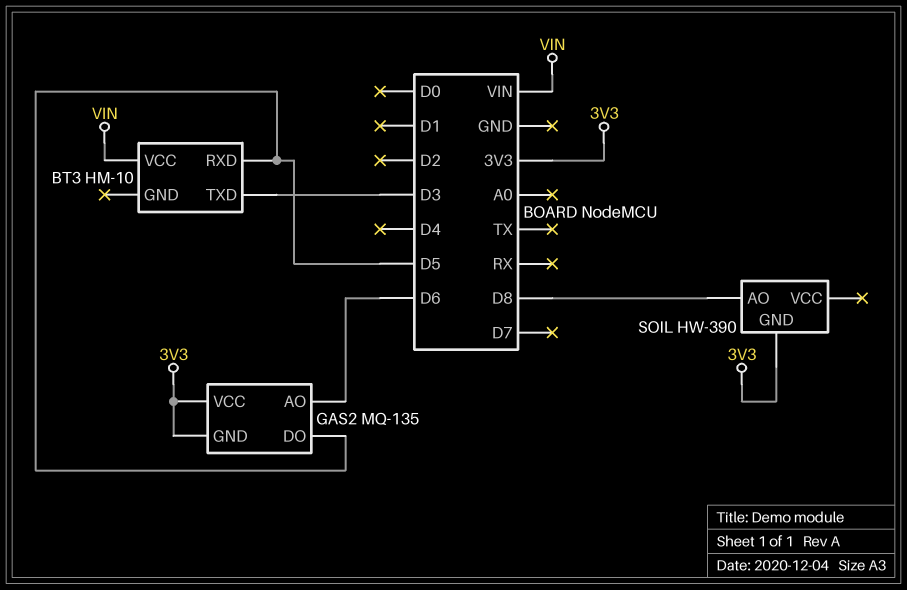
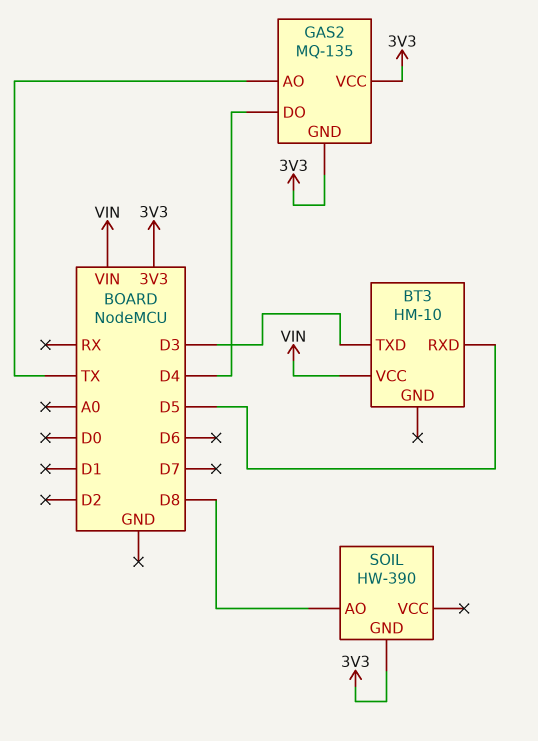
GAS2 pin AO: D6 -> TX
GAS2 pin DO: D5 -> D4

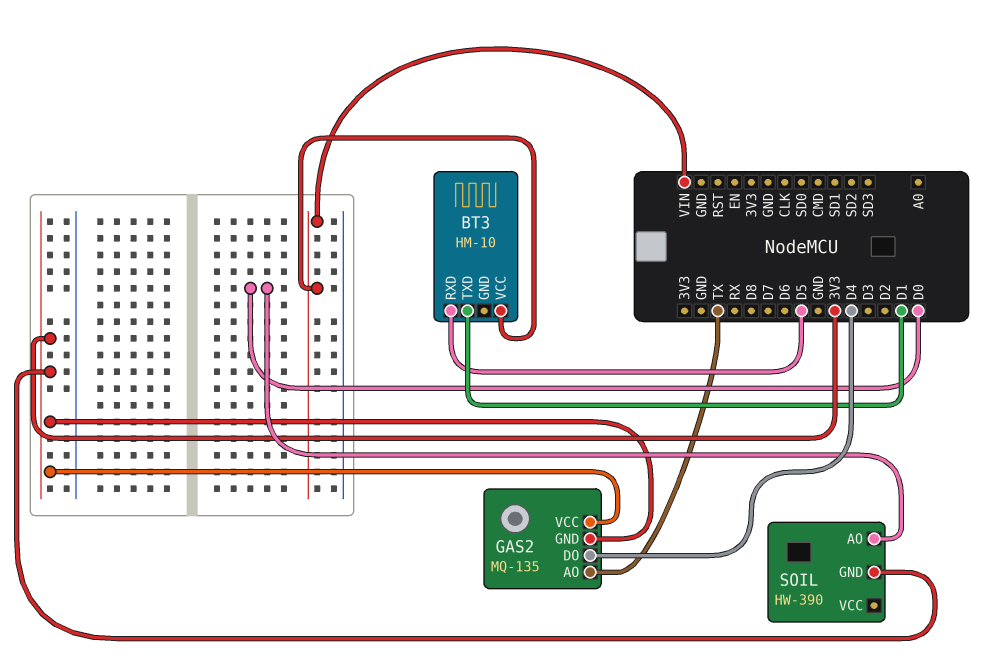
BT3 pin TXD: D3 -> D1
SOIL pin AO: D8 -> D0

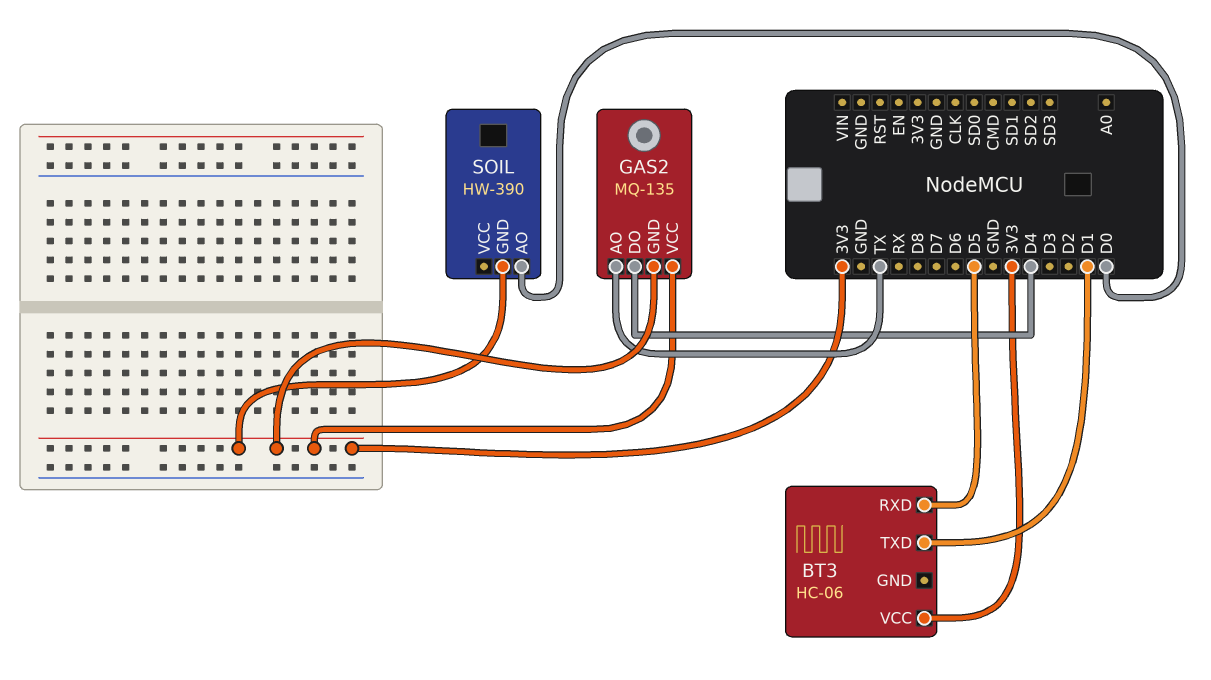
BT3: HM-10 -> HC-06
BT3 pin VCC: VIN -> 3V3

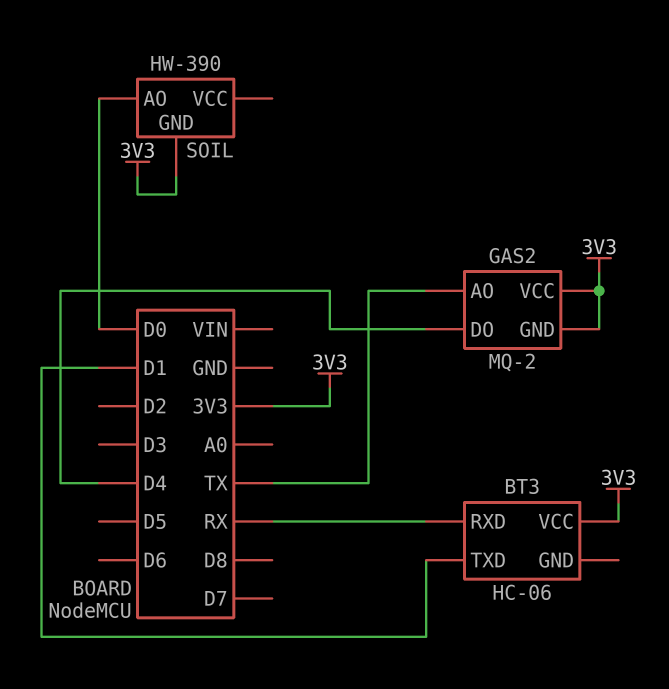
BT3 pin RXD: D5 -> RX
GAS2: MQ-135 -> MQ-2

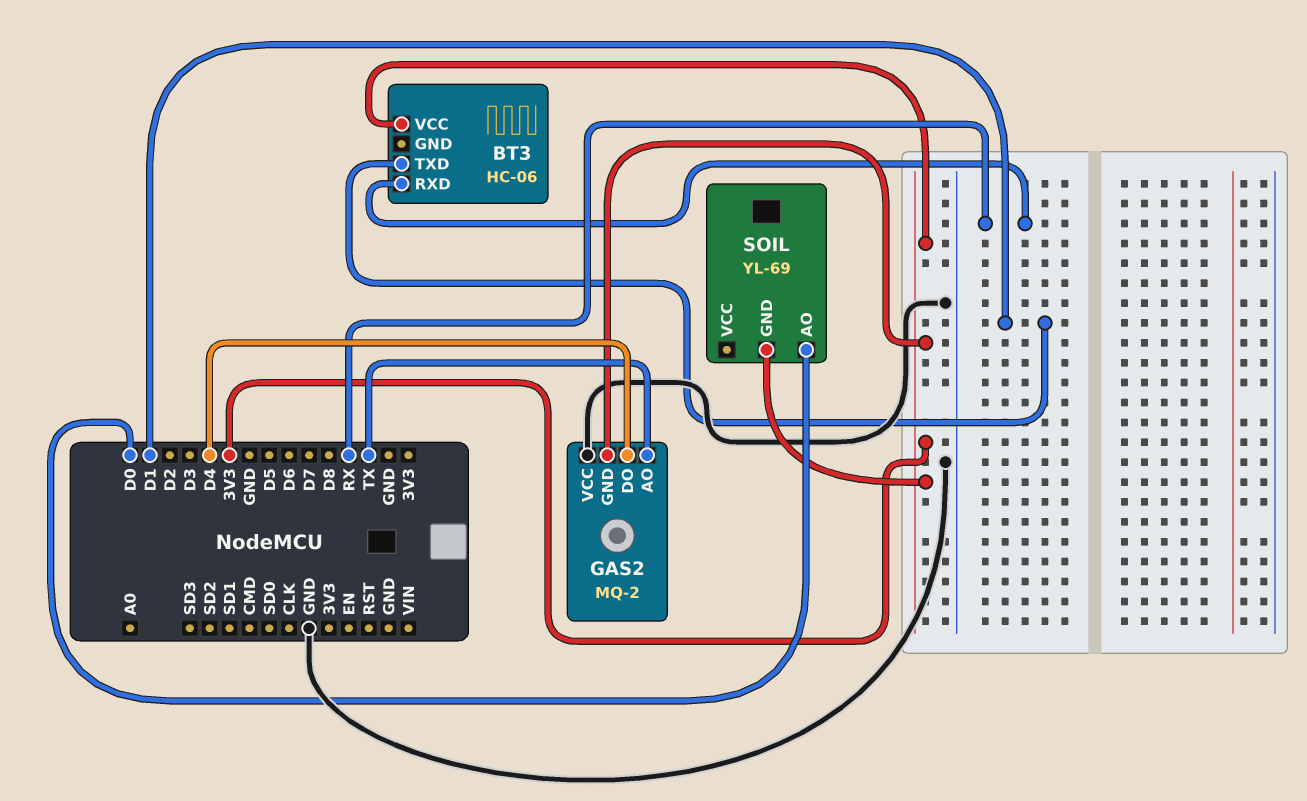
GAS2 pin VCC: 3V3 -> GND
SOIL: HW-390 -> YL-69

